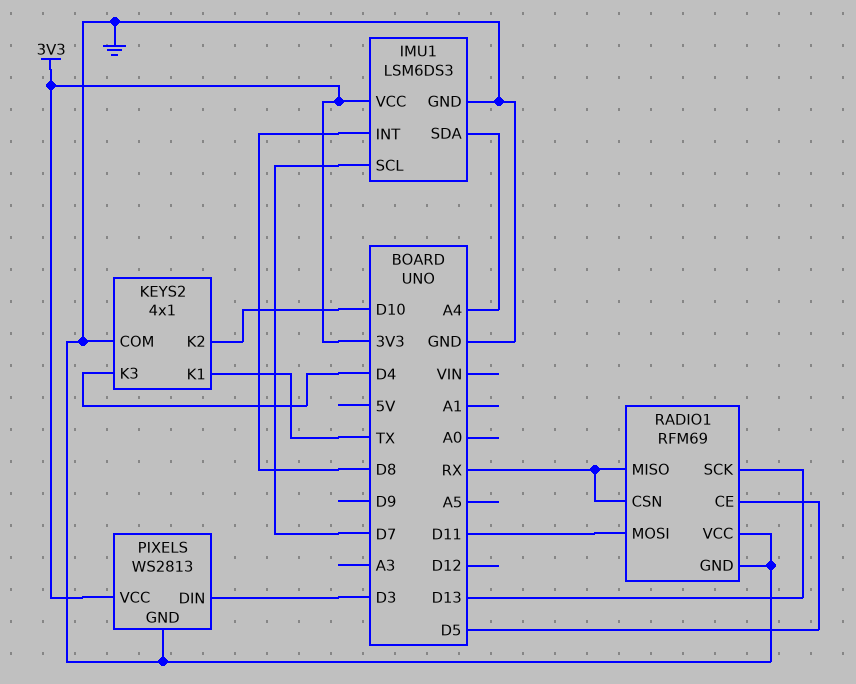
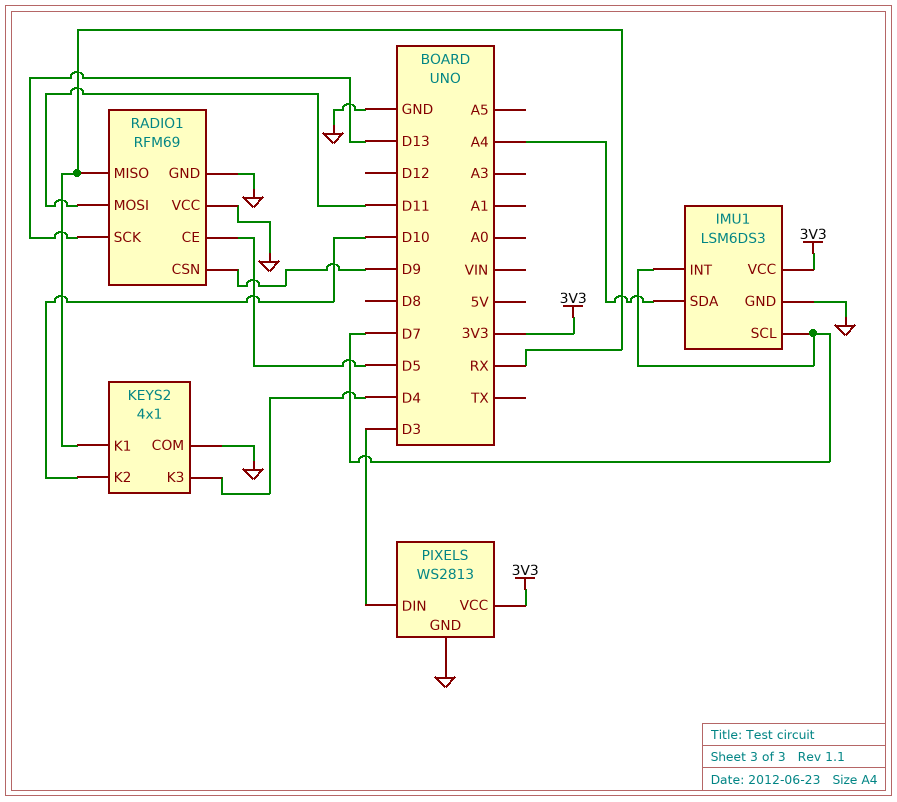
IMU1 pin INT: D8 -> D7
KEYS2 pin K1: TX -> RX
RADIO1 pin CSN: RX -> D9

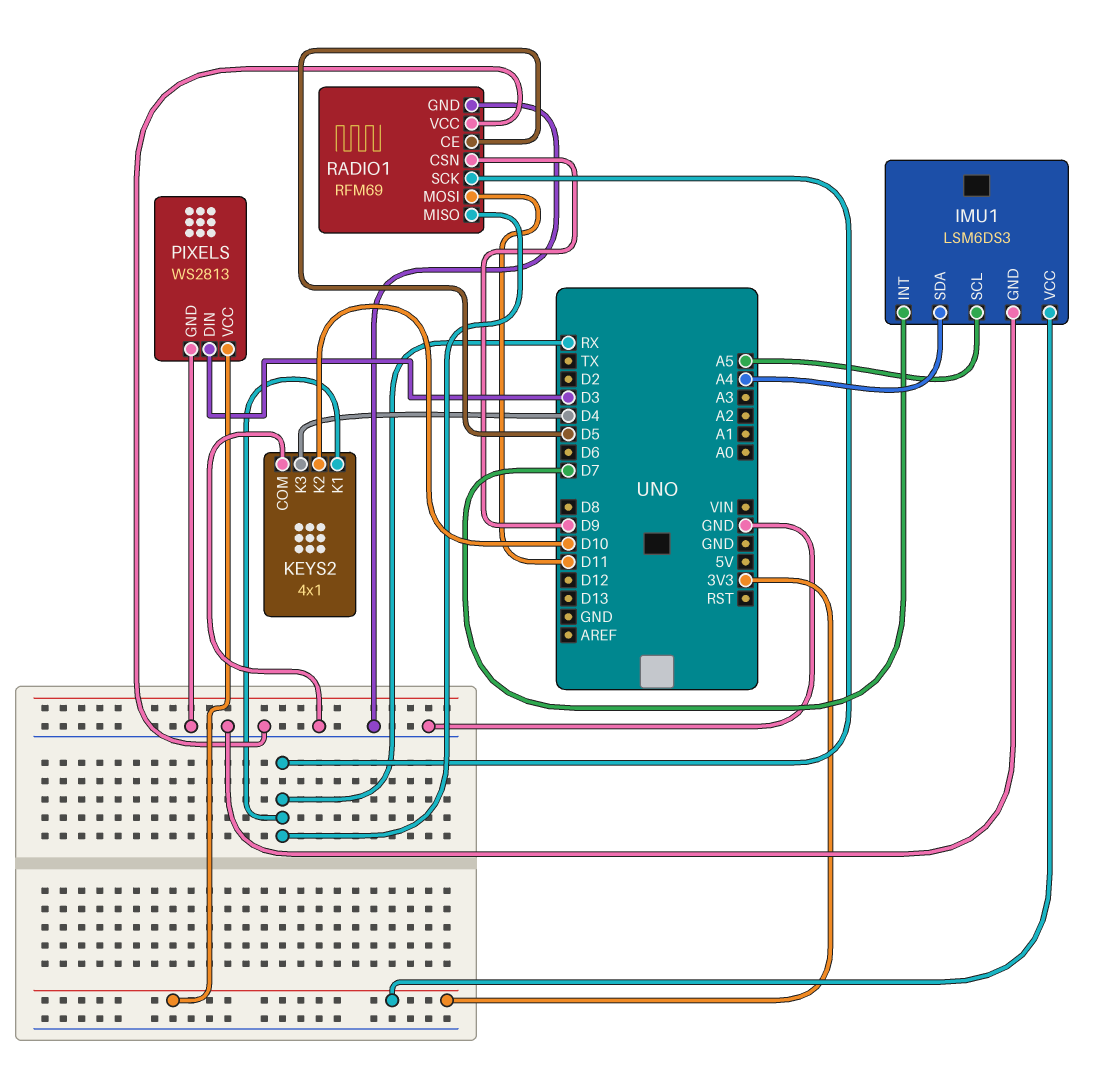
IMU1 pin SCL: D7 -> A5
RADIO1 pin SCK: D13 -> RX

